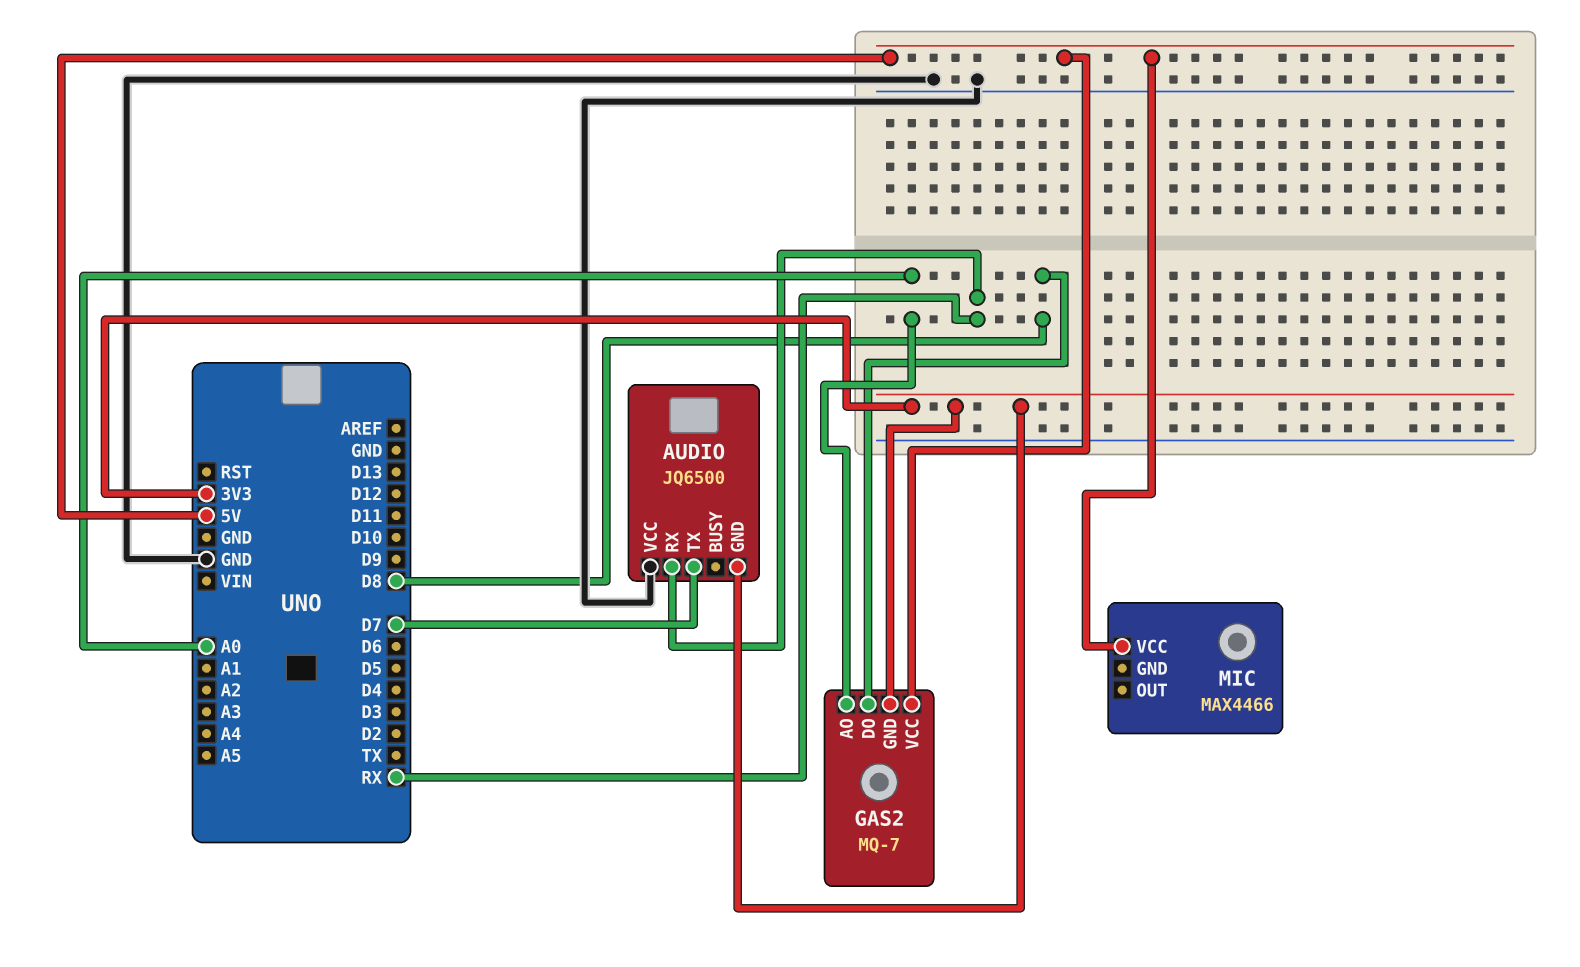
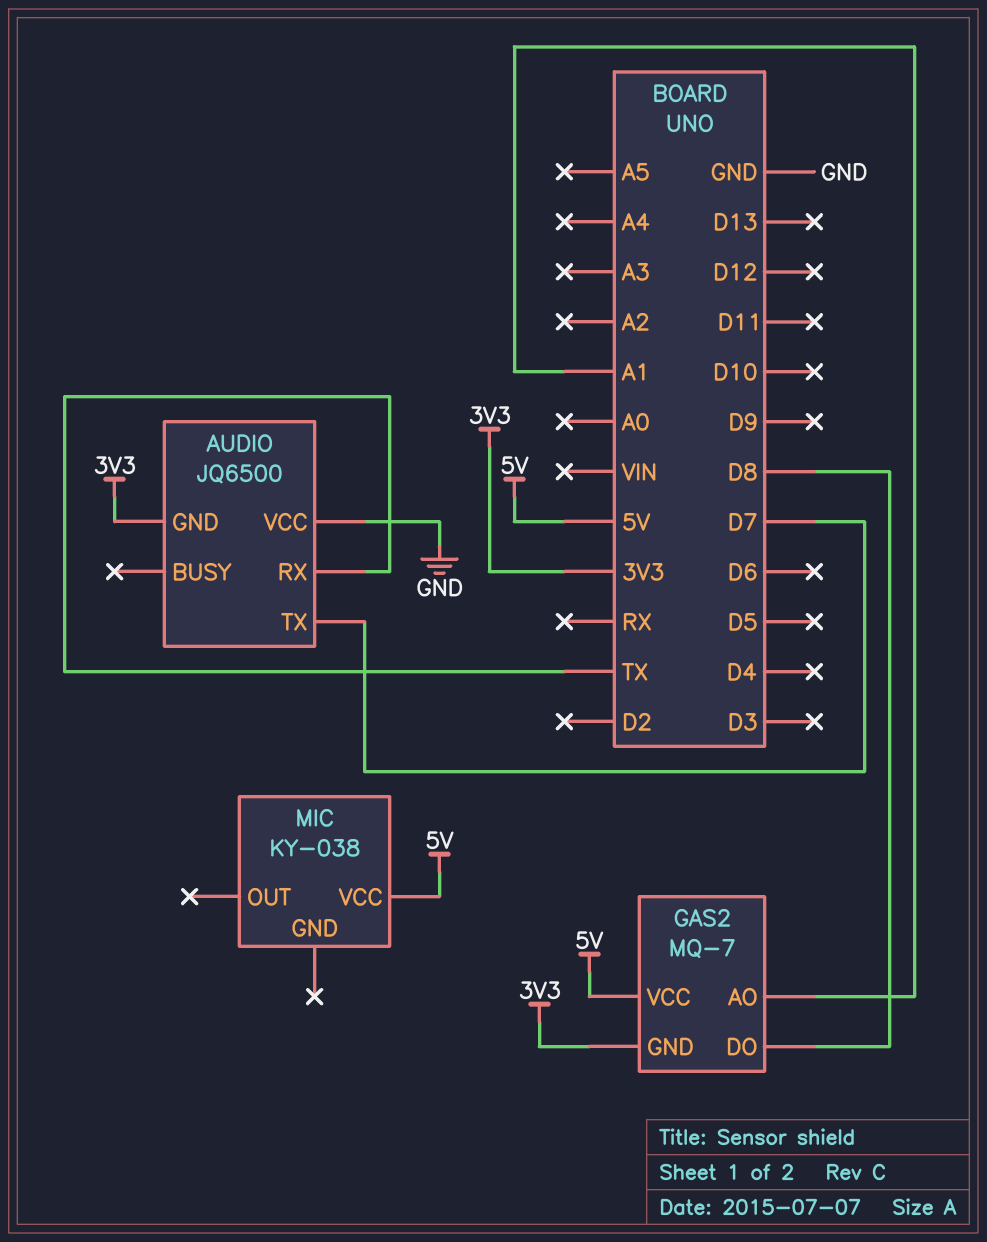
AUDIO pin RX: RX -> TX
GAS2 pin AO: A0 -> A1
MIC: MAX4466 -> KY-038

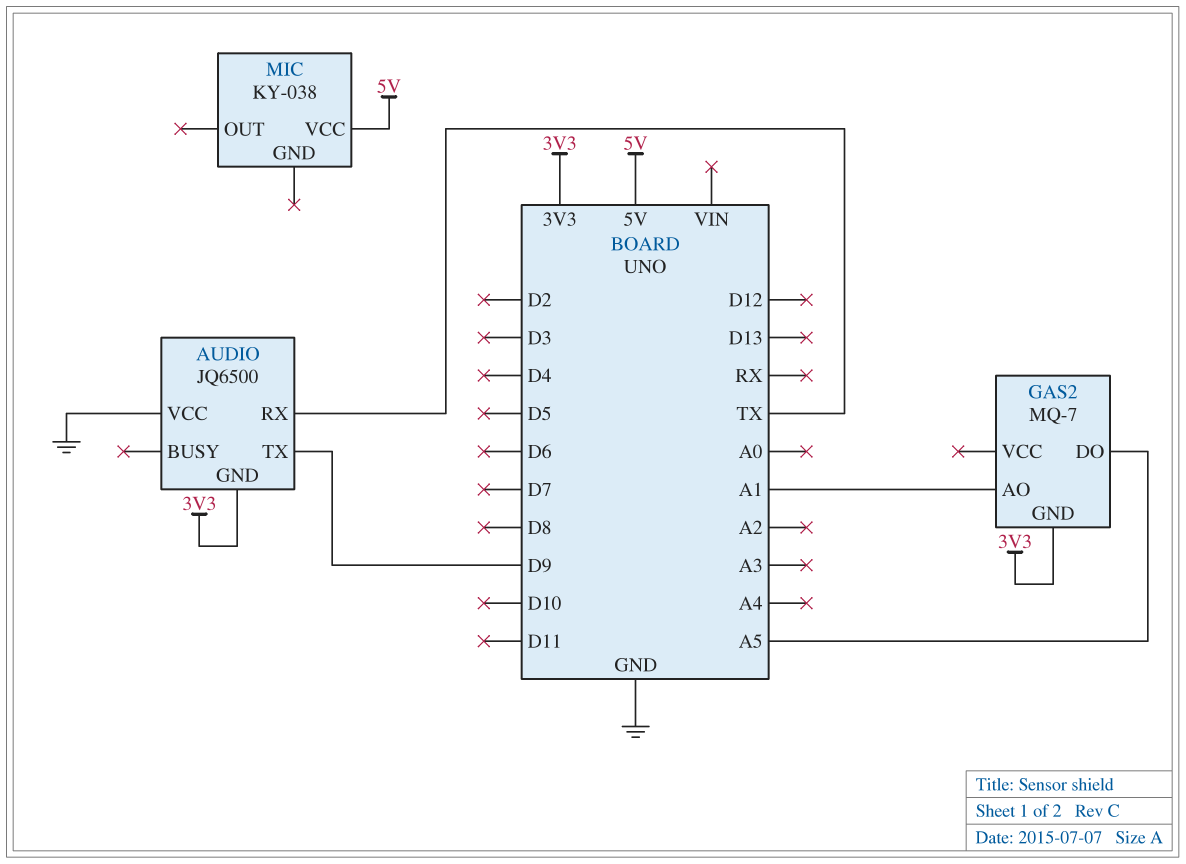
AUDIO pin TX: D7 -> D9
GAS2 pin DO: D8 -> A5
GAS2 pin VCC: 5V -> none

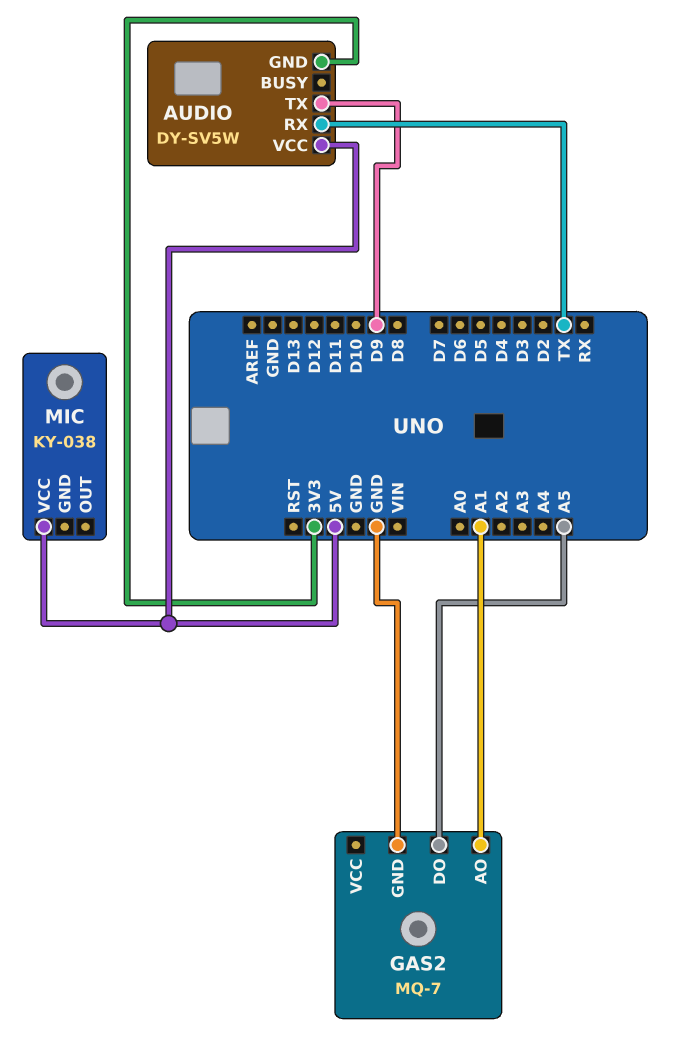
AUDIO: JQ6500 -> DY-SV5W
AUDIO pin VCC: GND -> 5V
GAS2 pin GND: 3V3 -> GND

